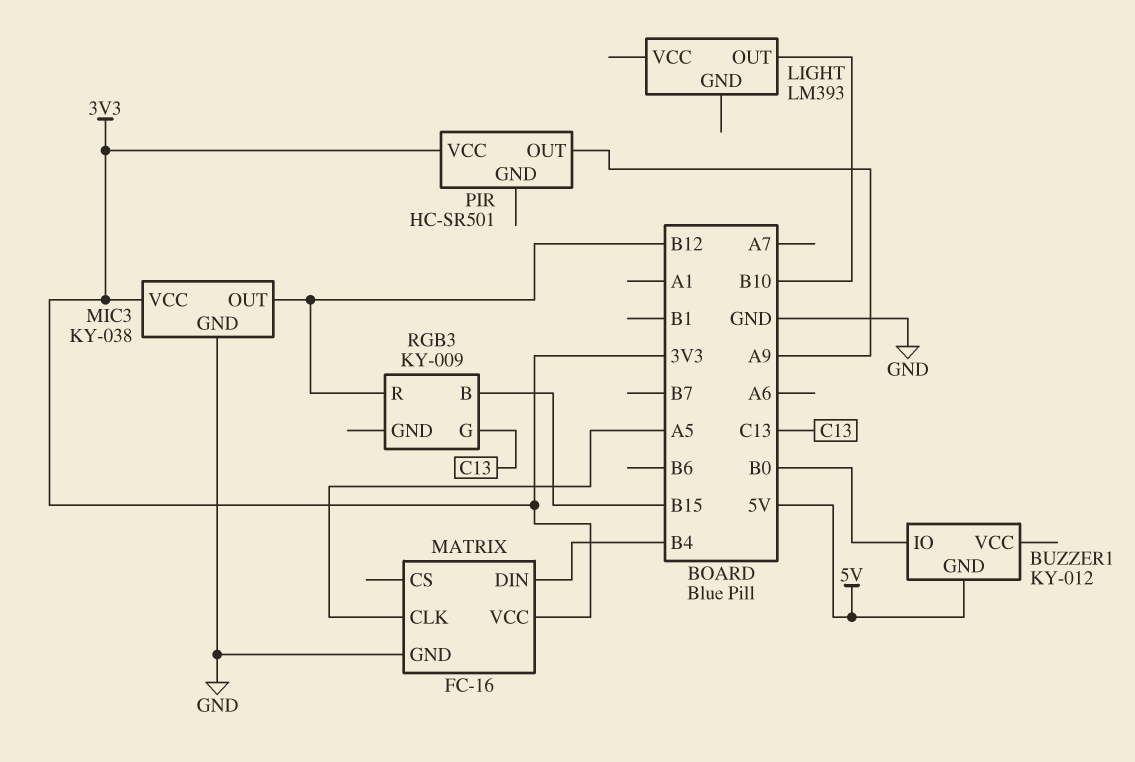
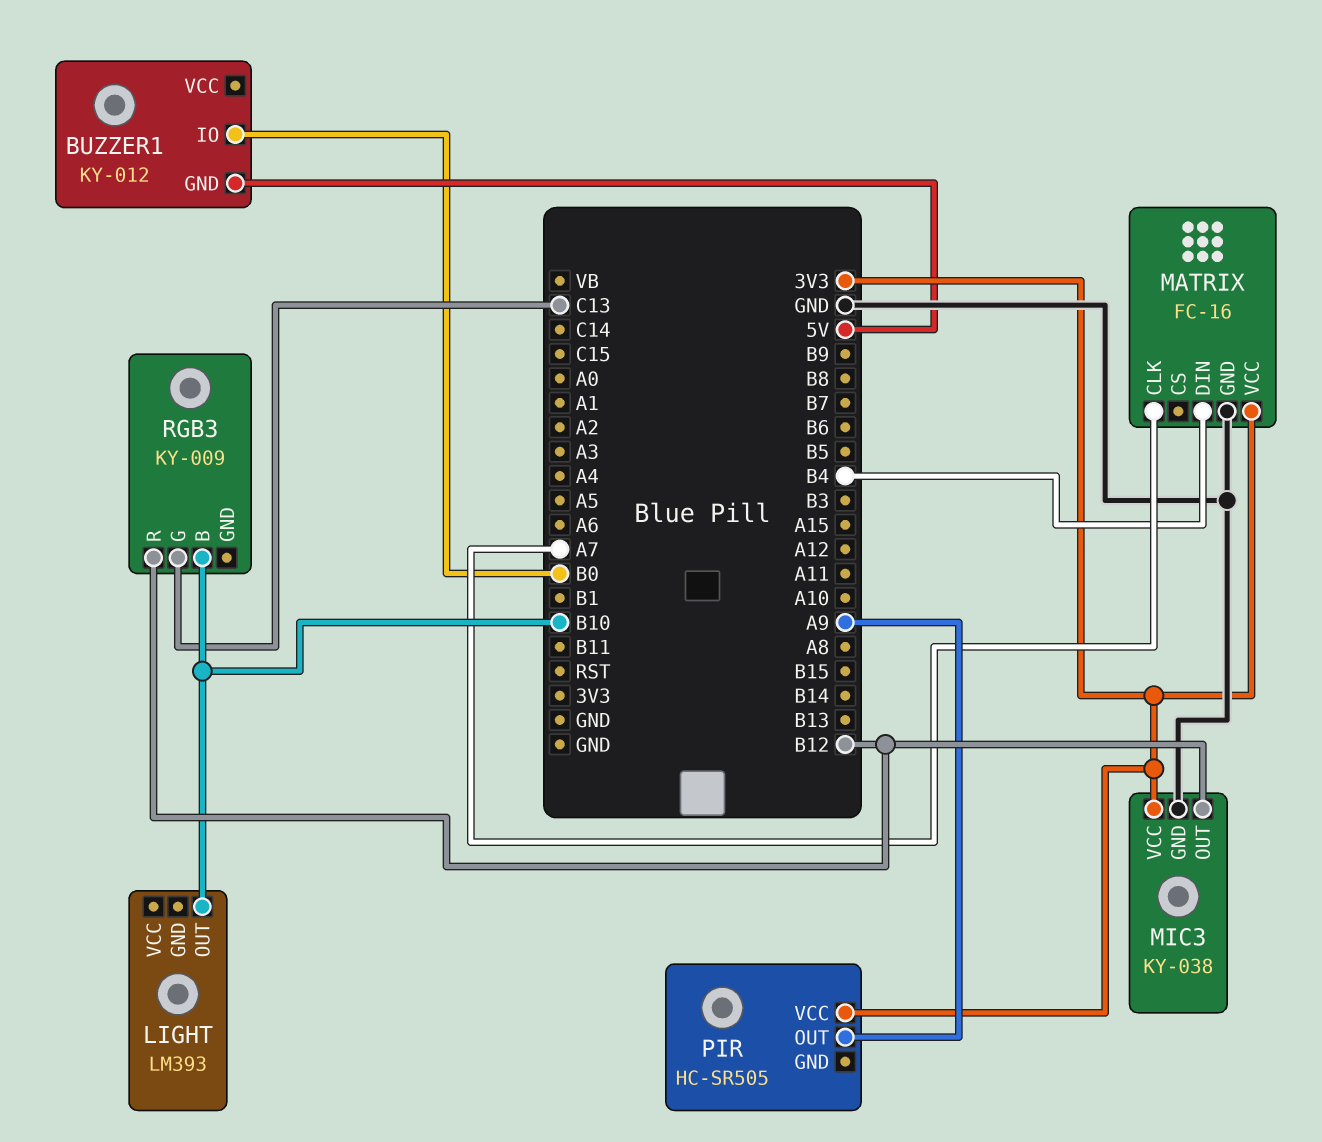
MATRIX pin CLK: A5 -> A7
PIR: HC-SR501 -> HC-SR505
RGB3 pin B: B15 -> B10

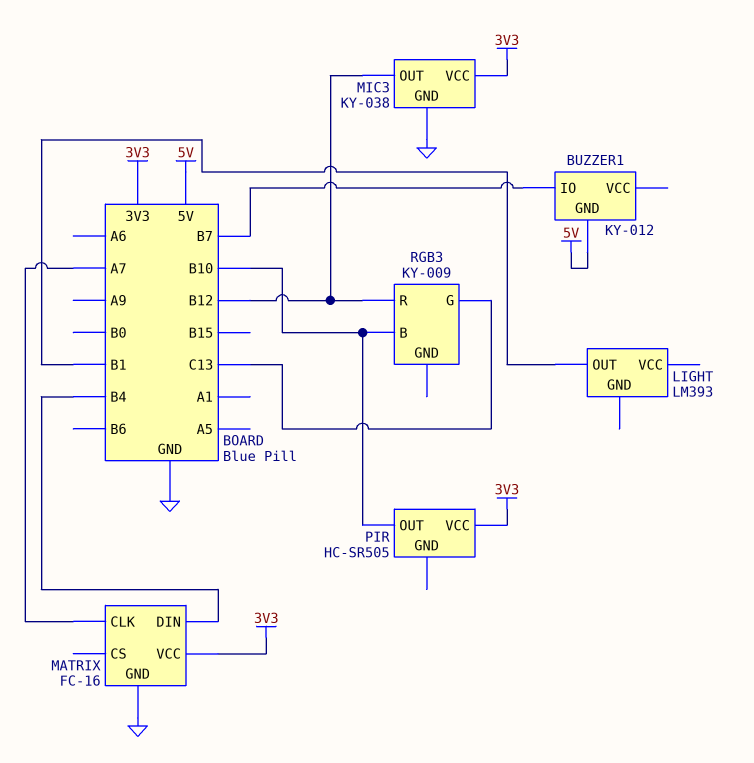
BUZZER1 pin IO: B0 -> B7
LIGHT pin OUT: B10 -> B1
PIR pin OUT: A9 -> B10

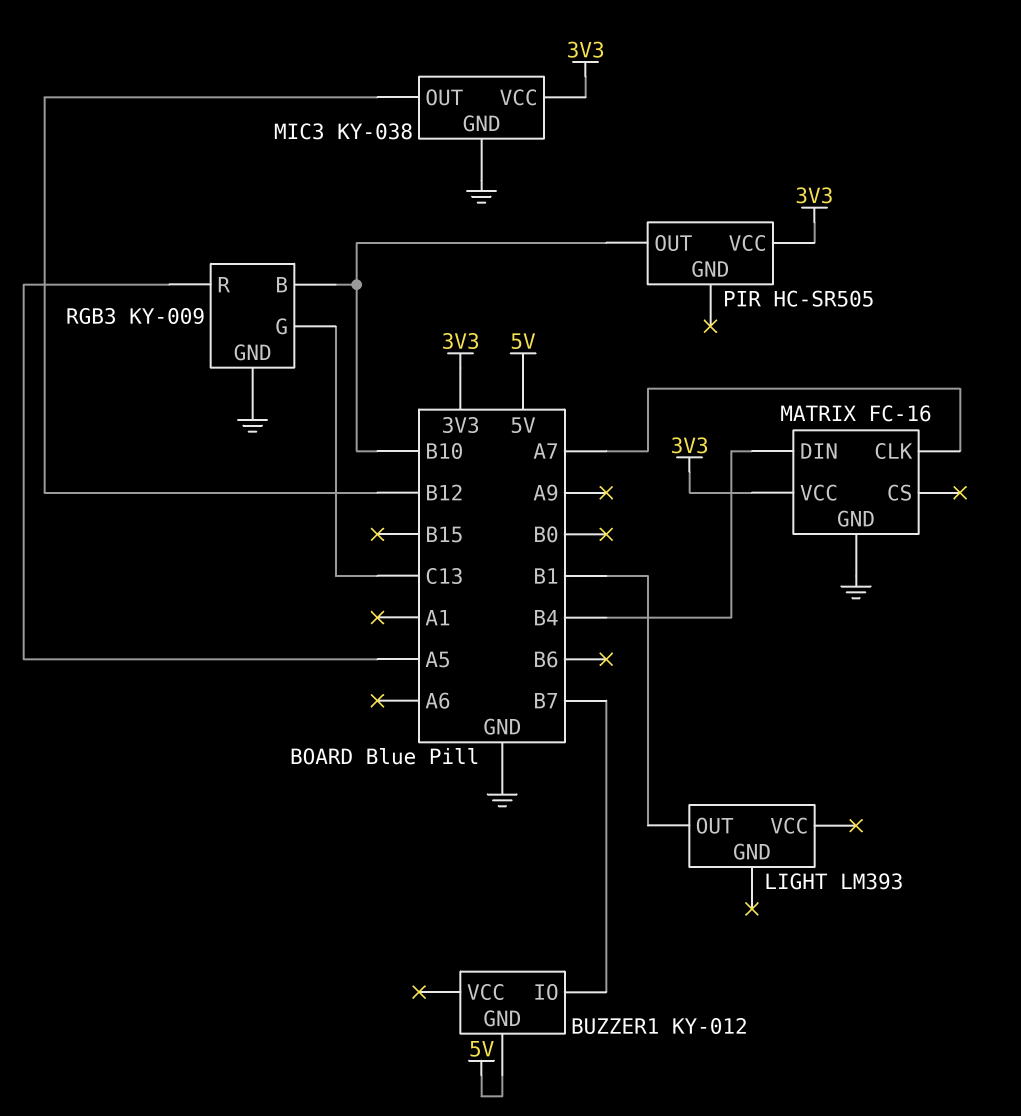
RGB3 pin GND: none -> GND
RGB3 pin R: B12 -> A5

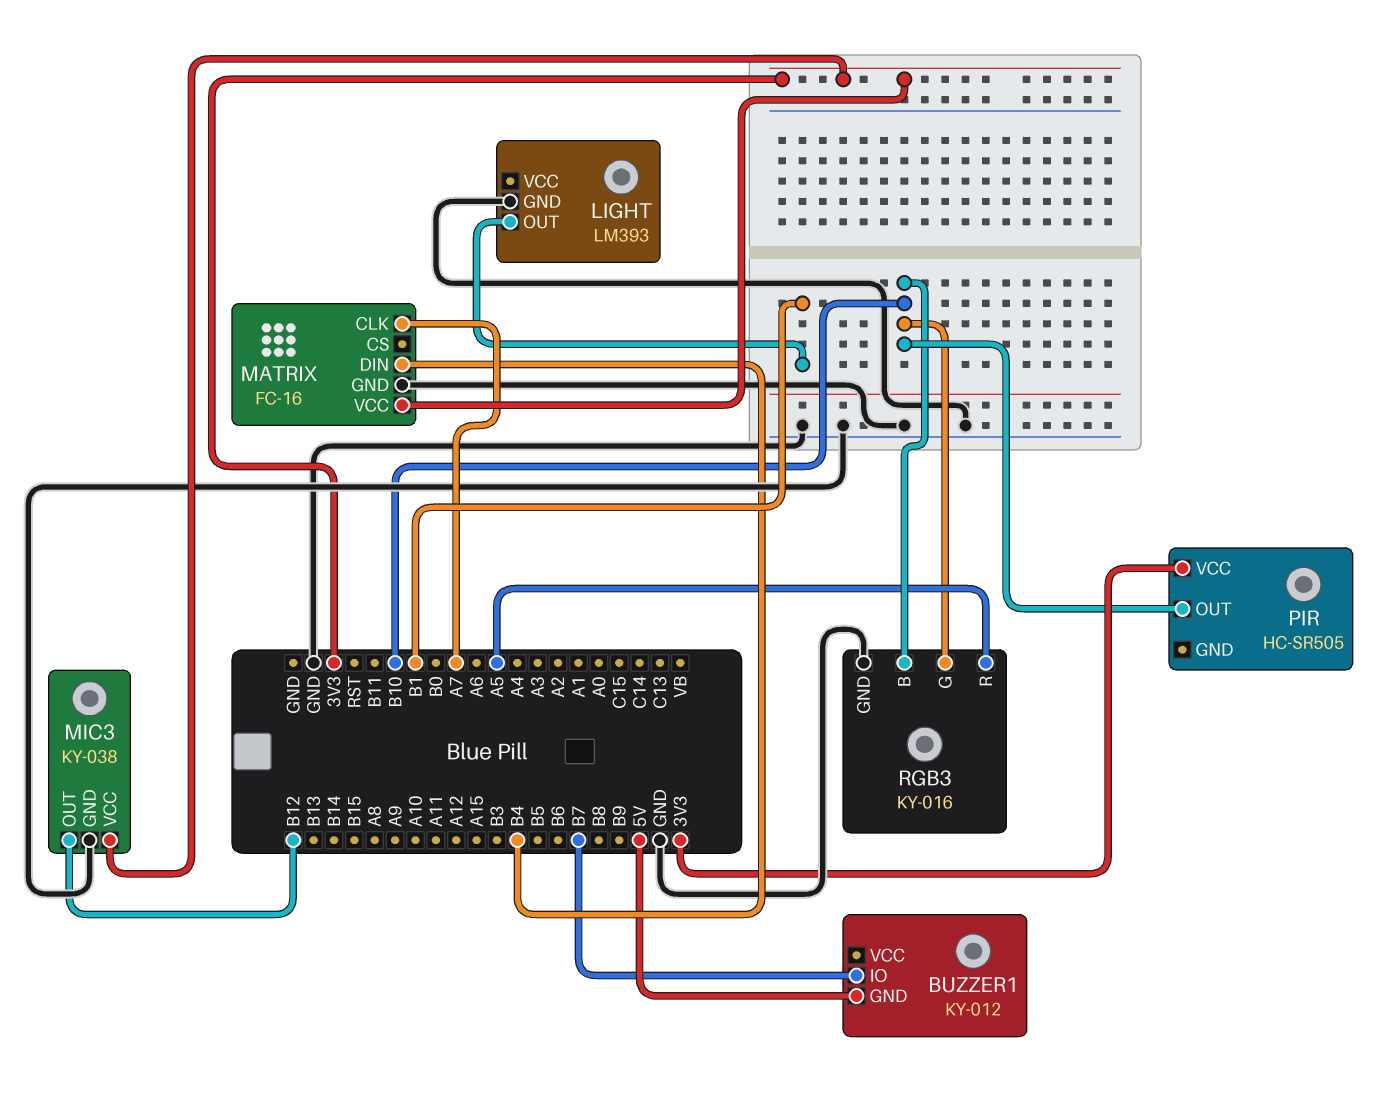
LIGHT pin GND: none -> GND
RGB3: KY-009 -> KY-016
RGB3 pin G: C13 -> B10

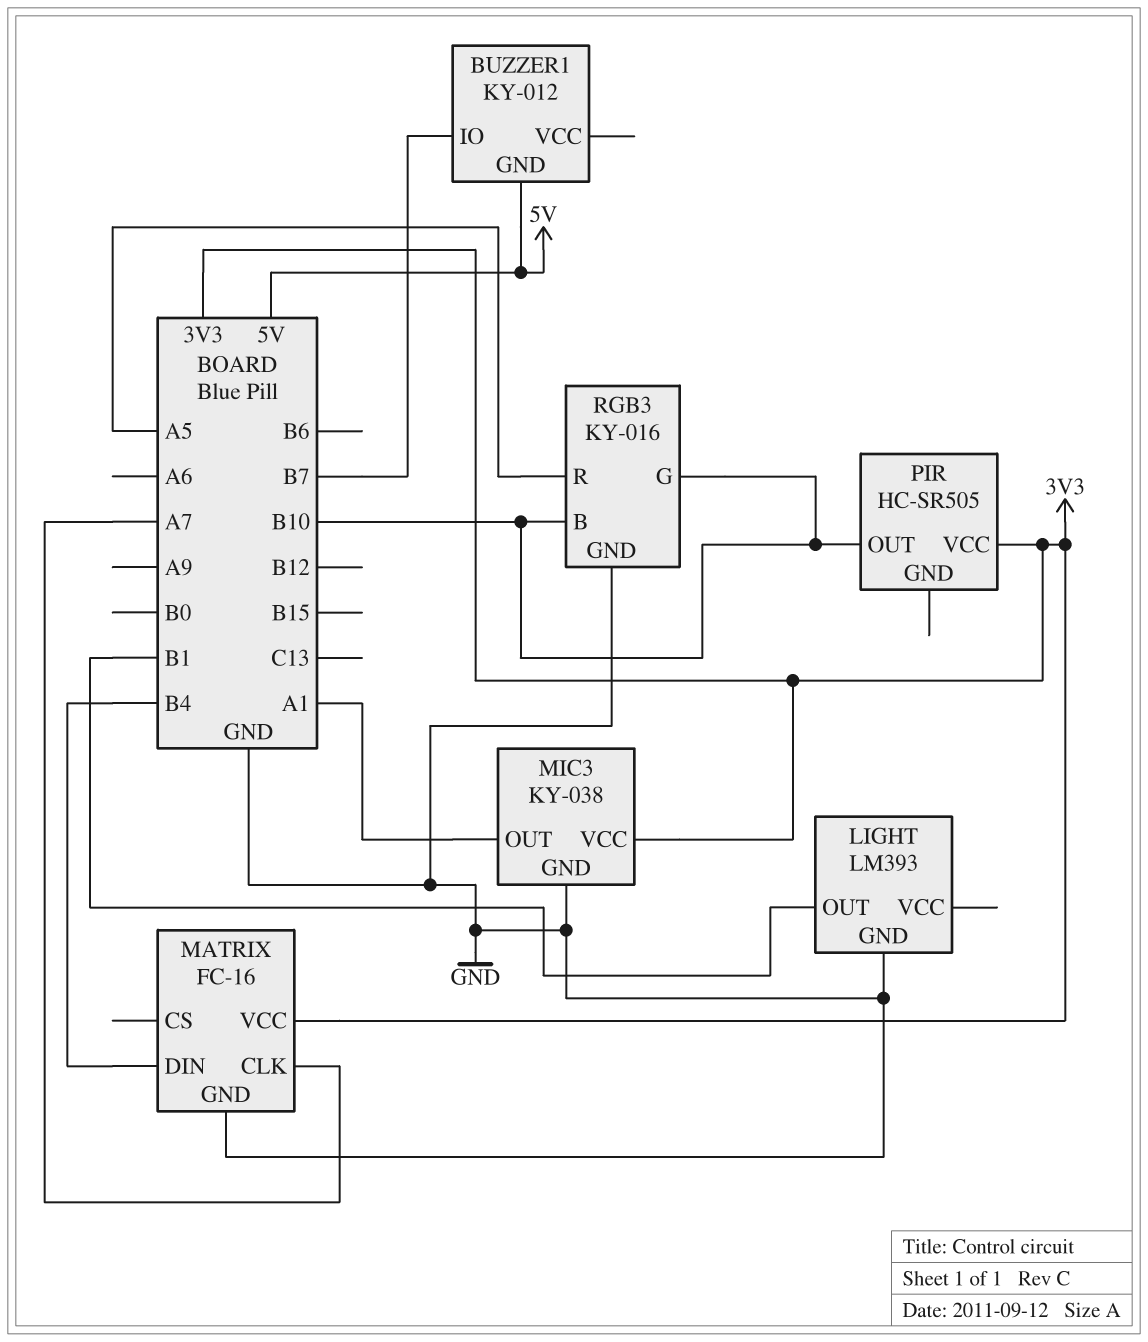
MIC3 pin OUT: B12 -> A1

